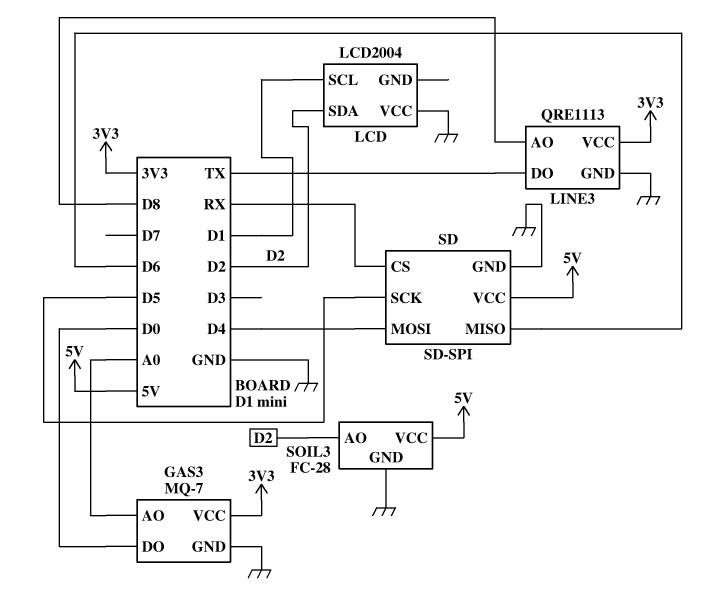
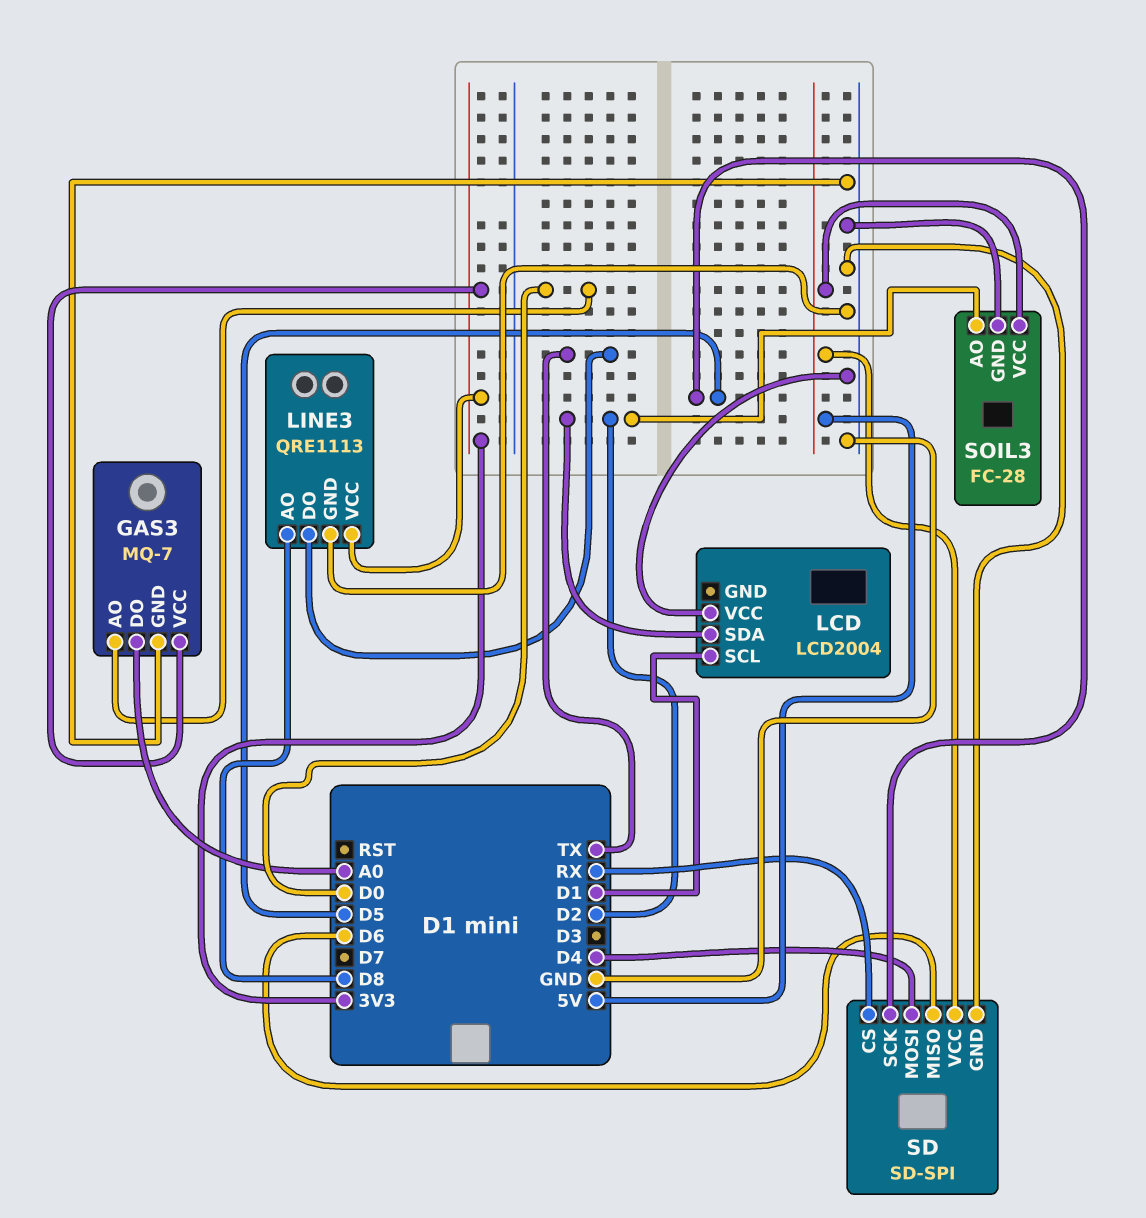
GAS3 pin AO: A0 -> D0
GAS3 pin DO: D0 -> A0

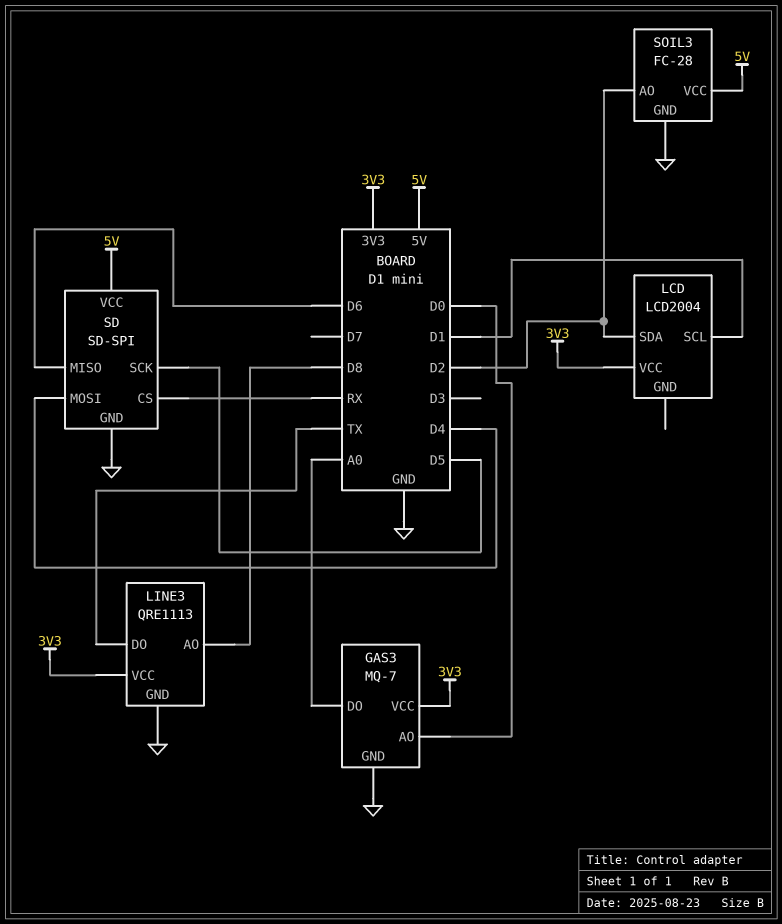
LCD pin VCC: GND -> 3V3

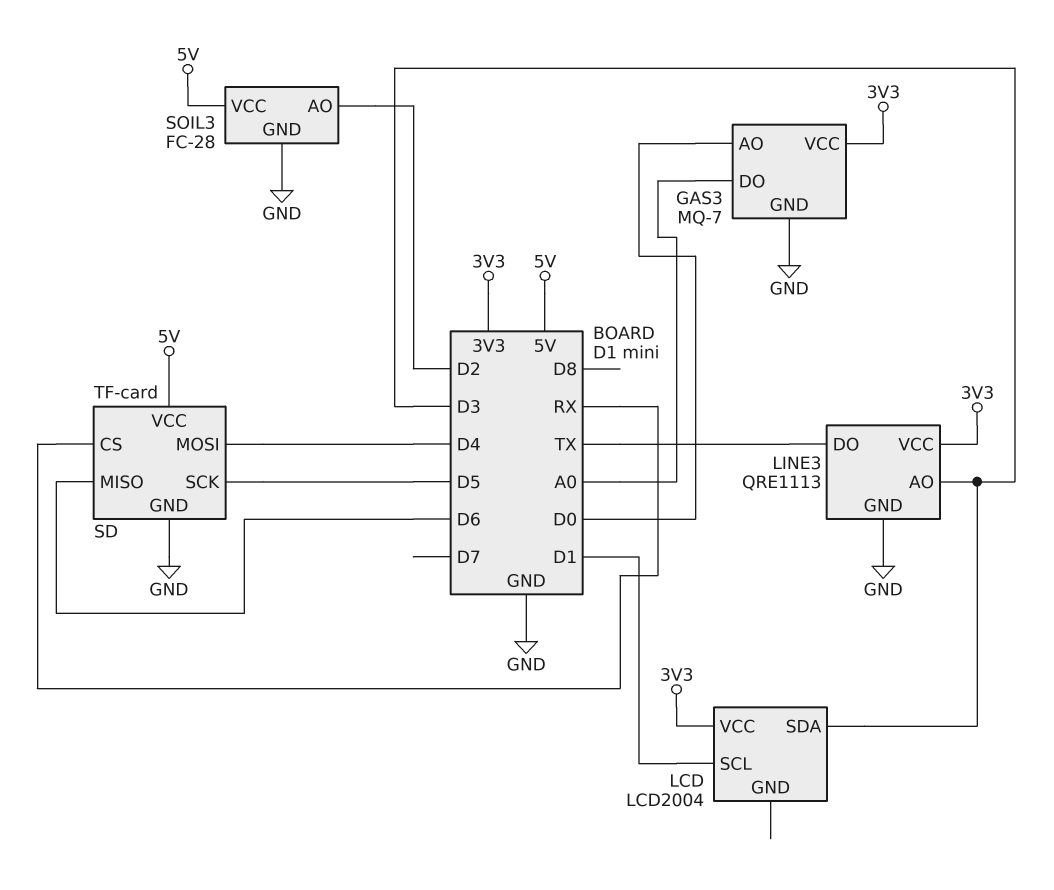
LCD pin SDA: D2 -> D3
LINE3 pin AO: D8 -> D3
SD: SD-SPI -> TF-card

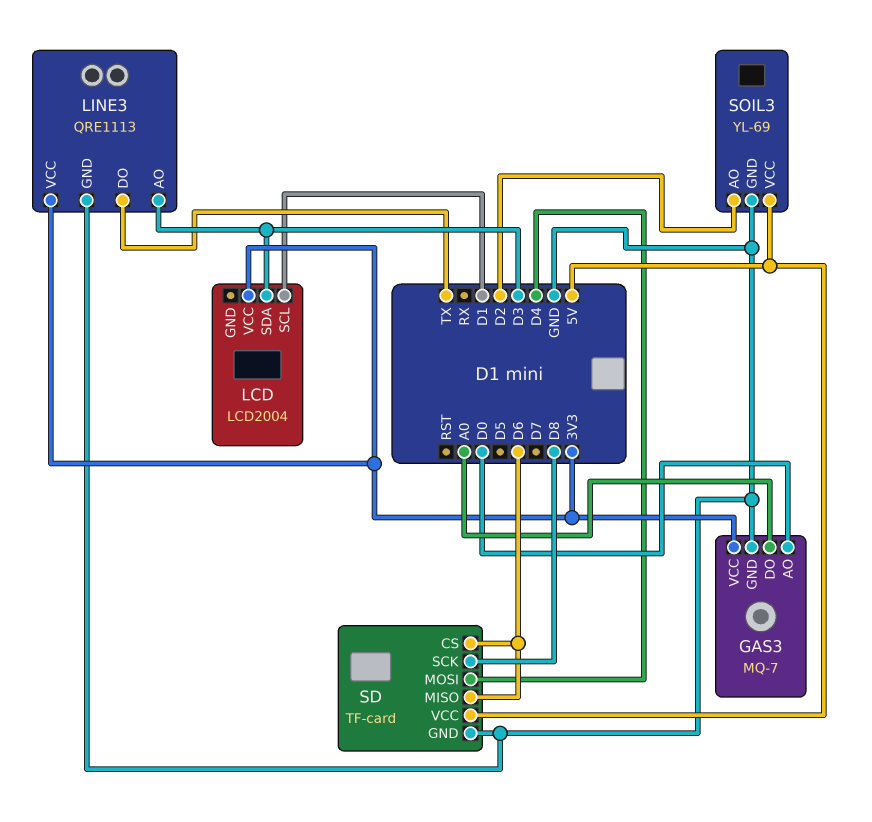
SD pin CS: RX -> D6
SD pin SCK: D5 -> D8
SOIL3: FC-28 -> YL-69

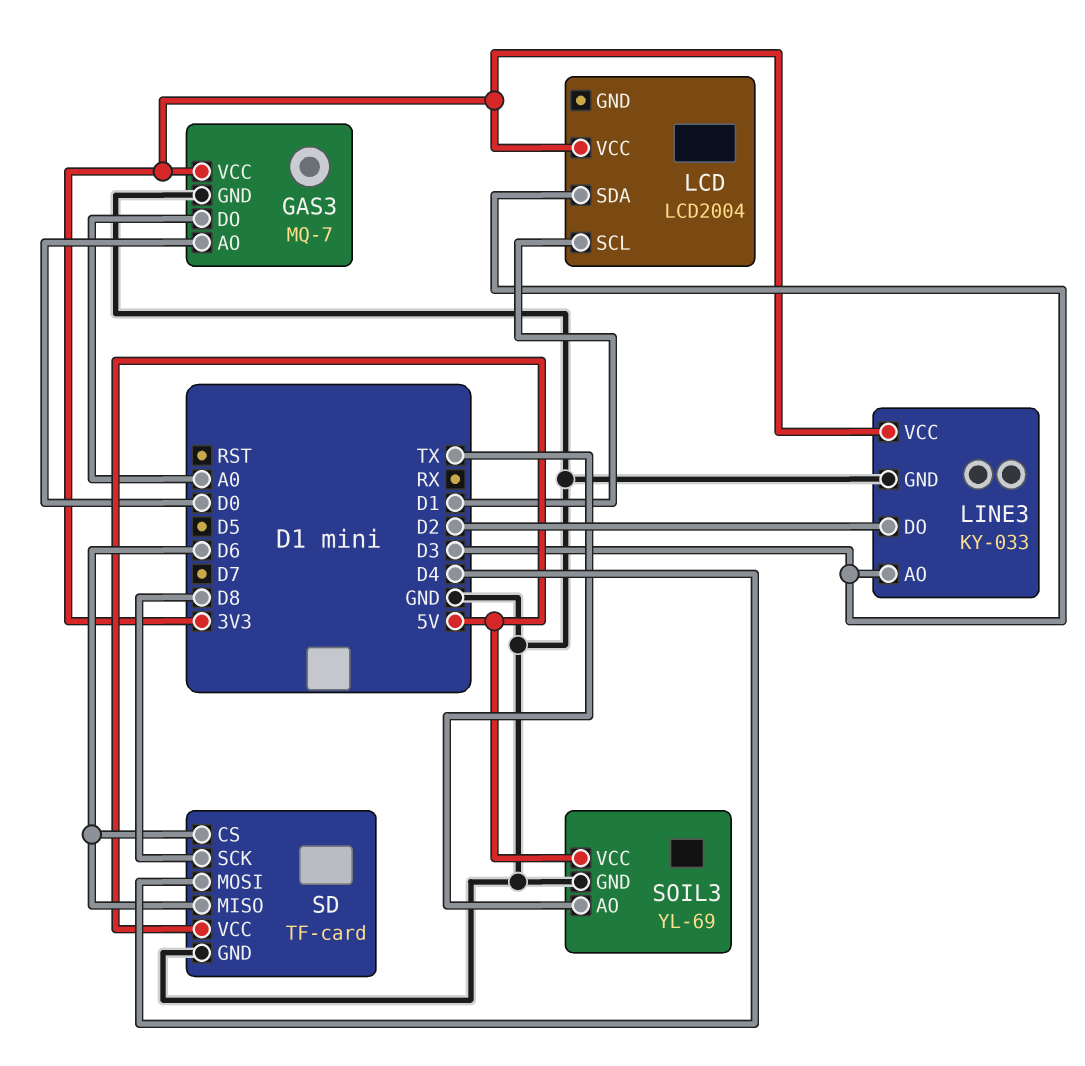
LINE3: QRE1113 -> KY-033
LINE3 pin DO: TX -> D2
SOIL3 pin AO: D2 -> TX

